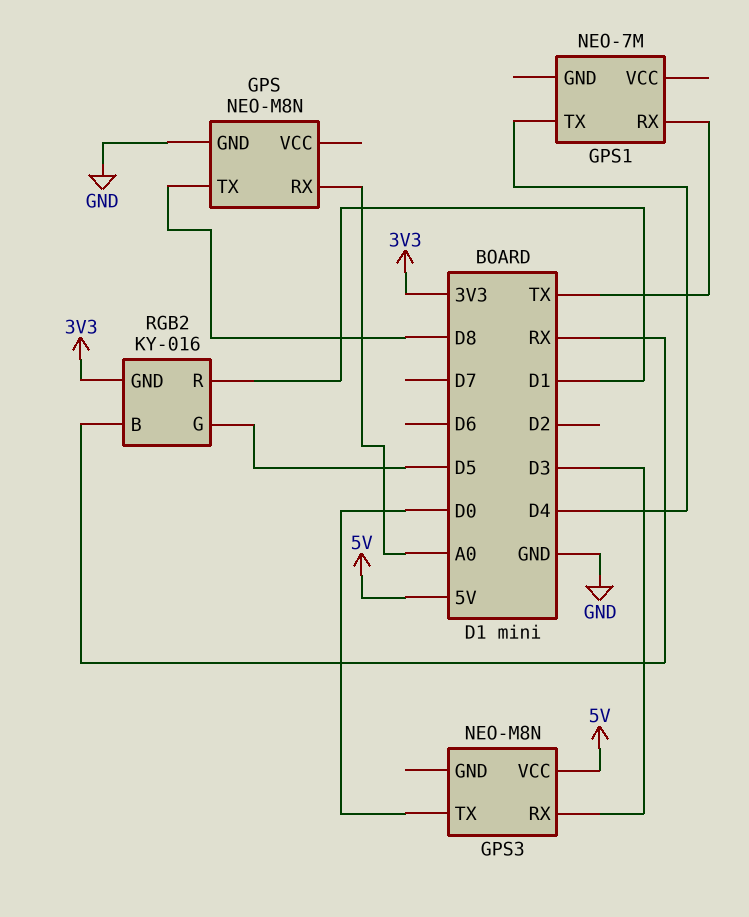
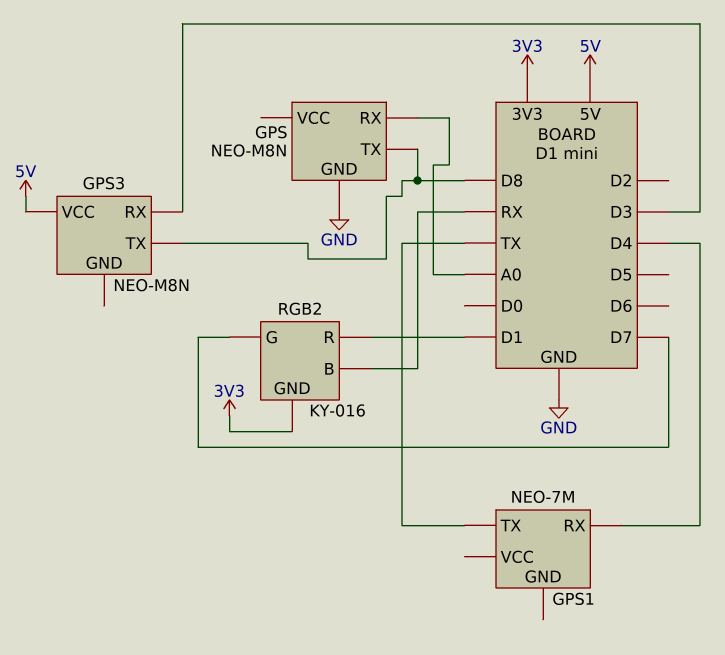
GPS1 pin RX: TX -> D4
GPS1 pin TX: D4 -> TX
GPS3 pin TX: D0 -> D8
RGB2 pin G: D5 -> D7

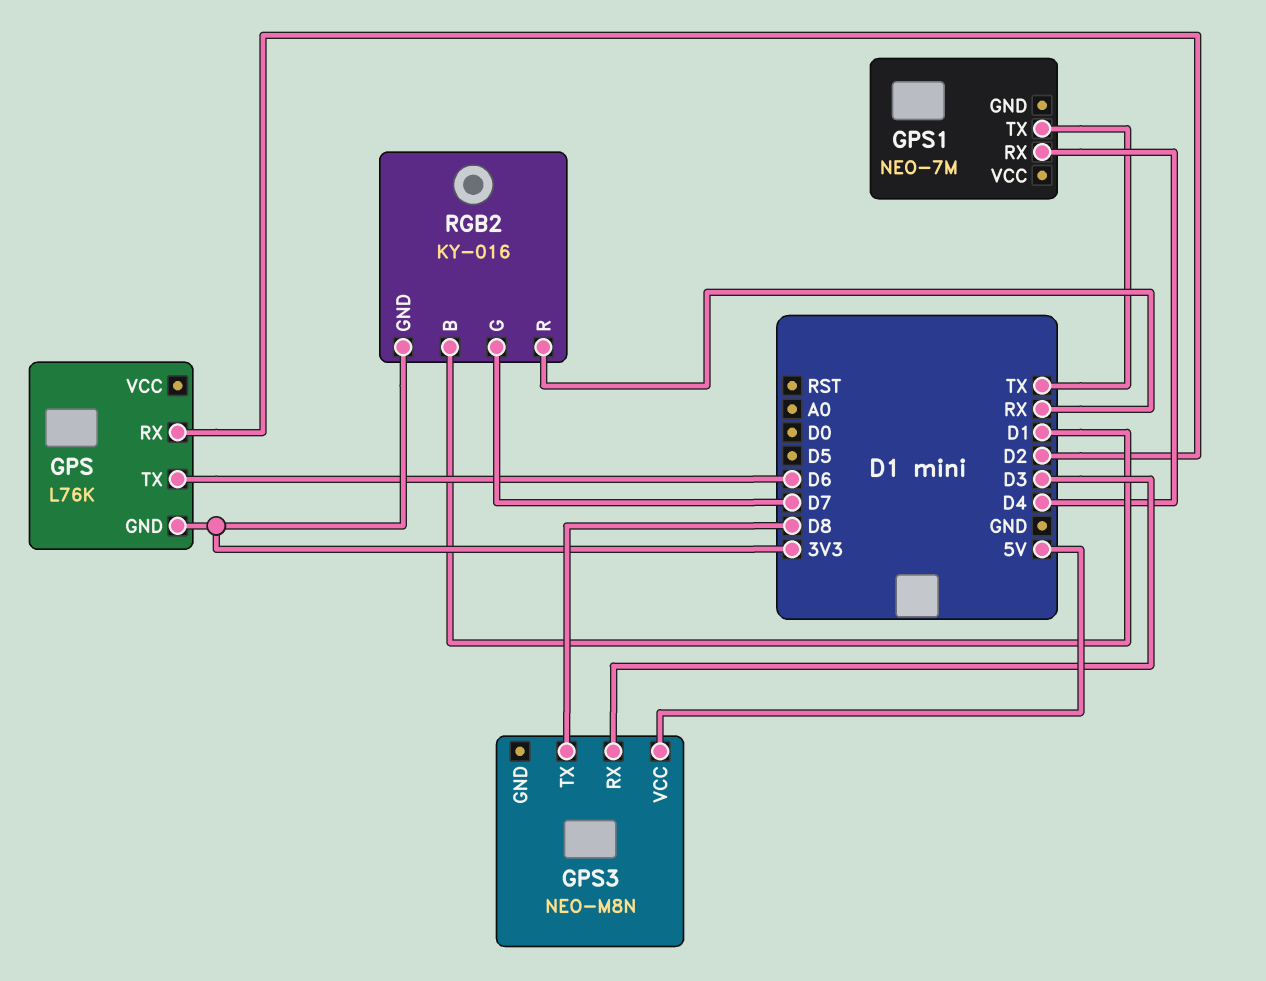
GPS: NEO-M8N -> L76K
GPS pin GND: GND -> 3V3
GPS pin RX: A0 -> D2
GPS pin TX: D8 -> D6
RGB2 pin B: RX -> D1
RGB2 pin R: D1 -> RX

